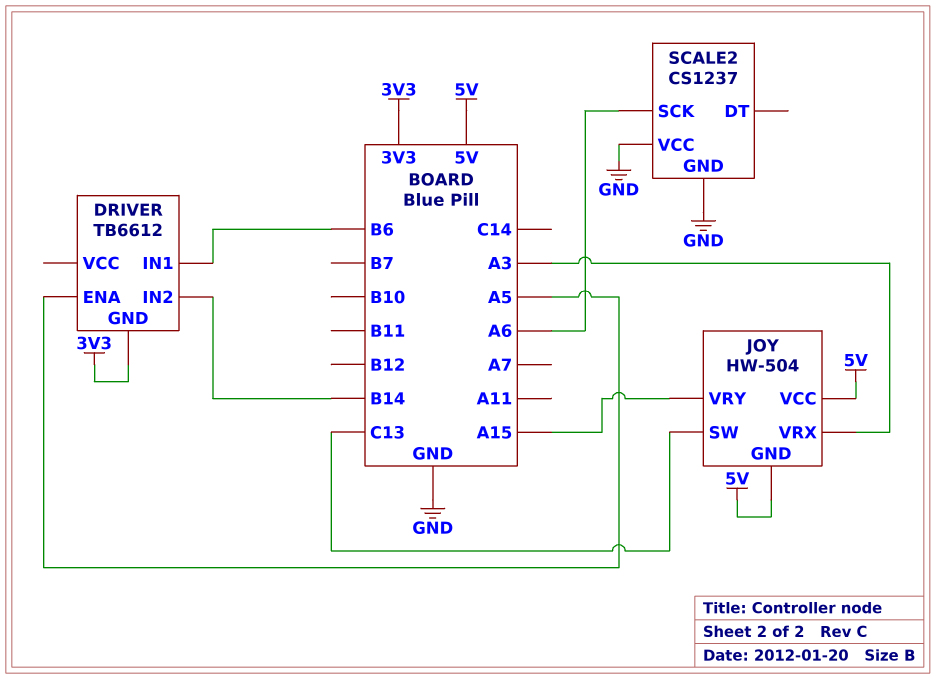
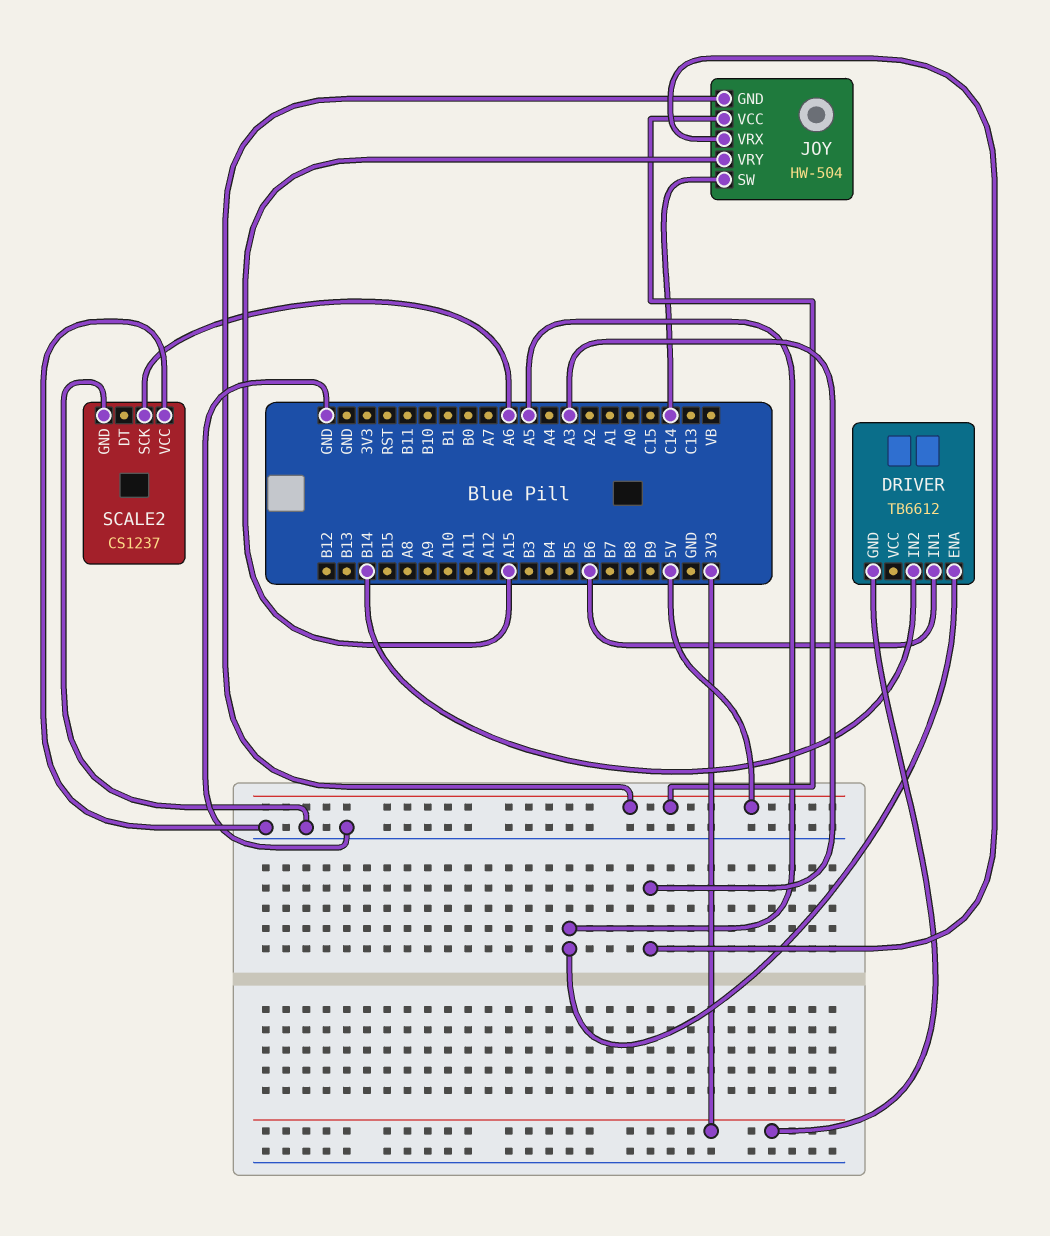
JOY pin SW: C13 -> C14

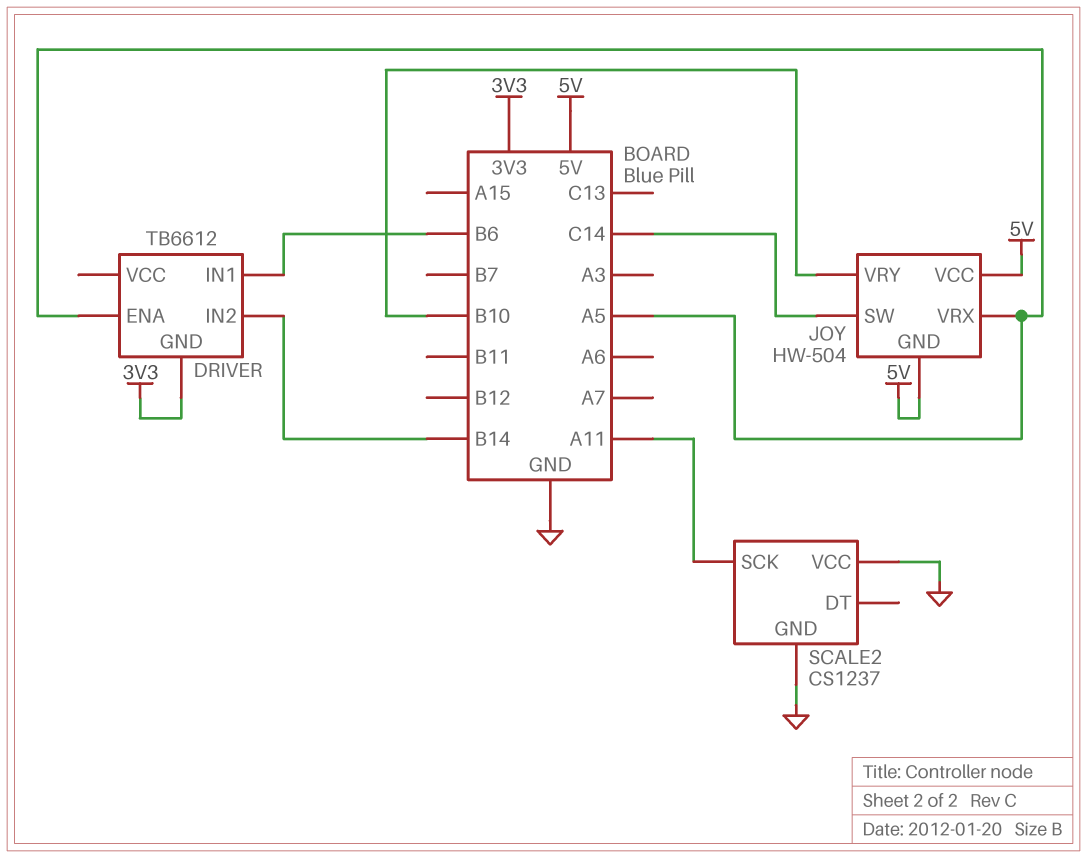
JOY pin VRX: A3 -> A5
JOY pin VRY: A15 -> B10
SCALE2 pin SCK: A6 -> A11

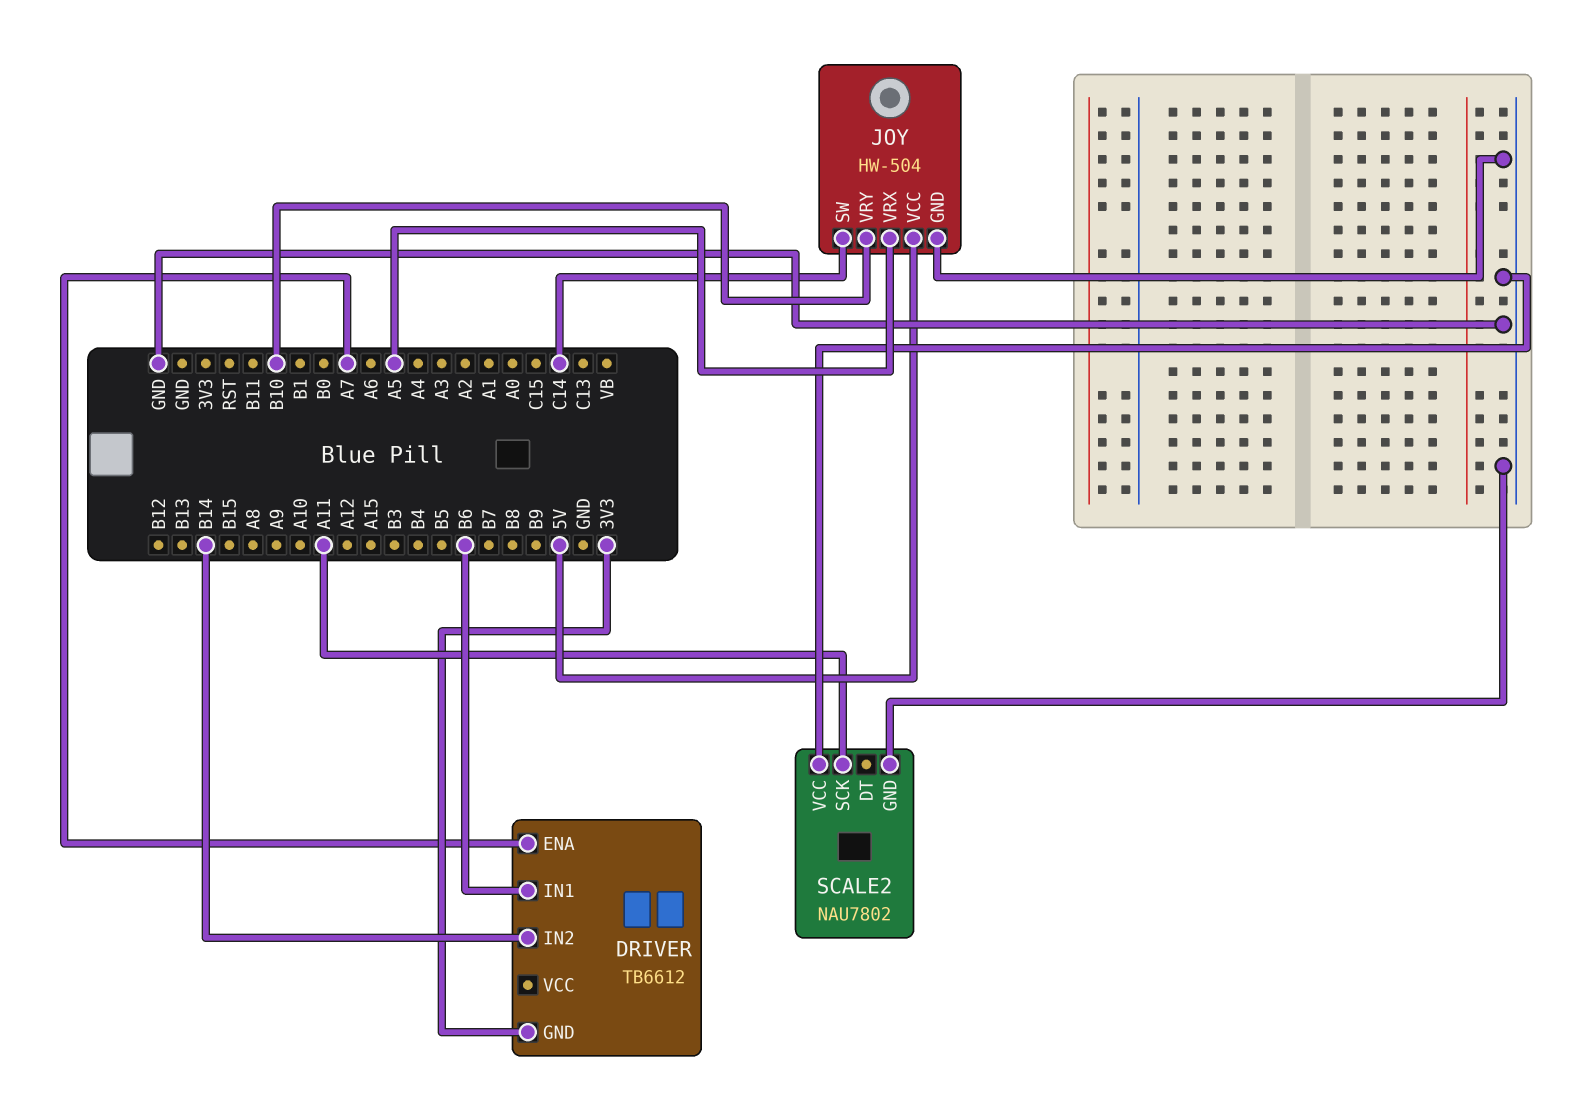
DRIVER pin ENA: A5 -> A7
JOY pin GND: 5V -> GND
SCALE2: CS1237 -> NAU7802

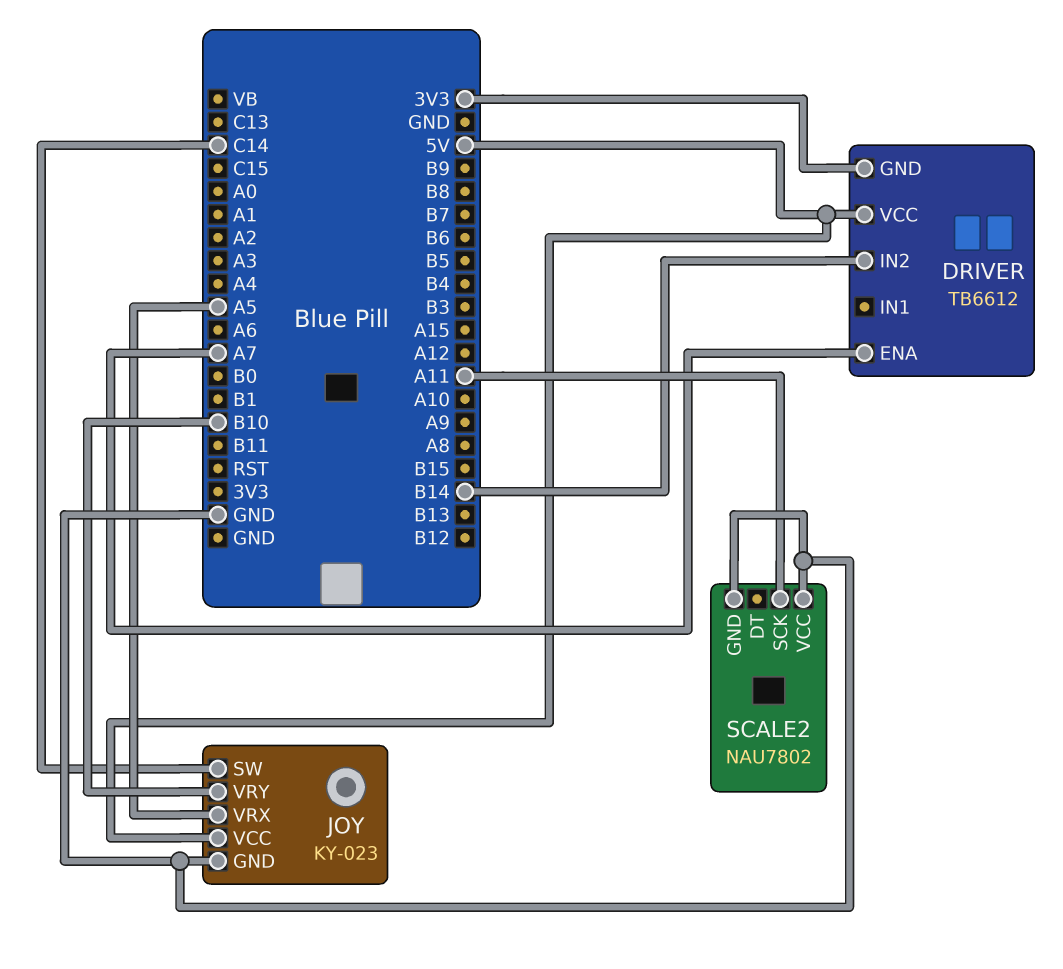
DRIVER pin IN1: B6 -> none
DRIVER pin VCC: none -> 5V
JOY: HW-504 -> KY-023

